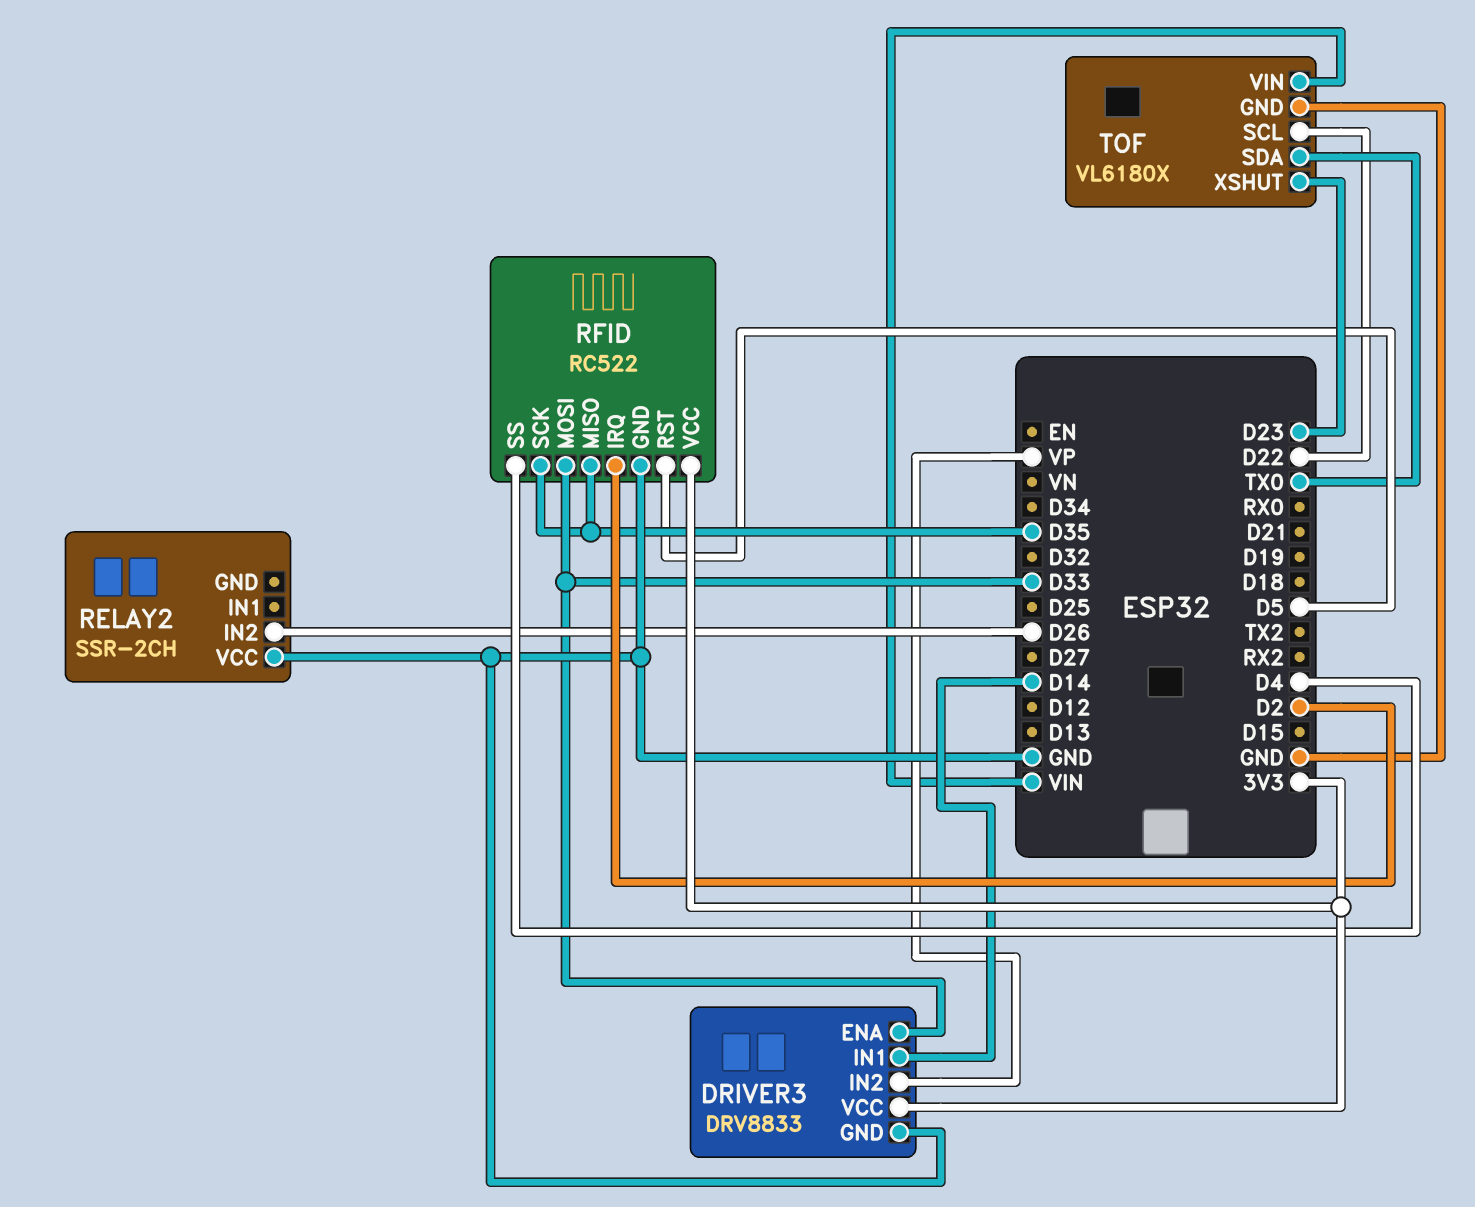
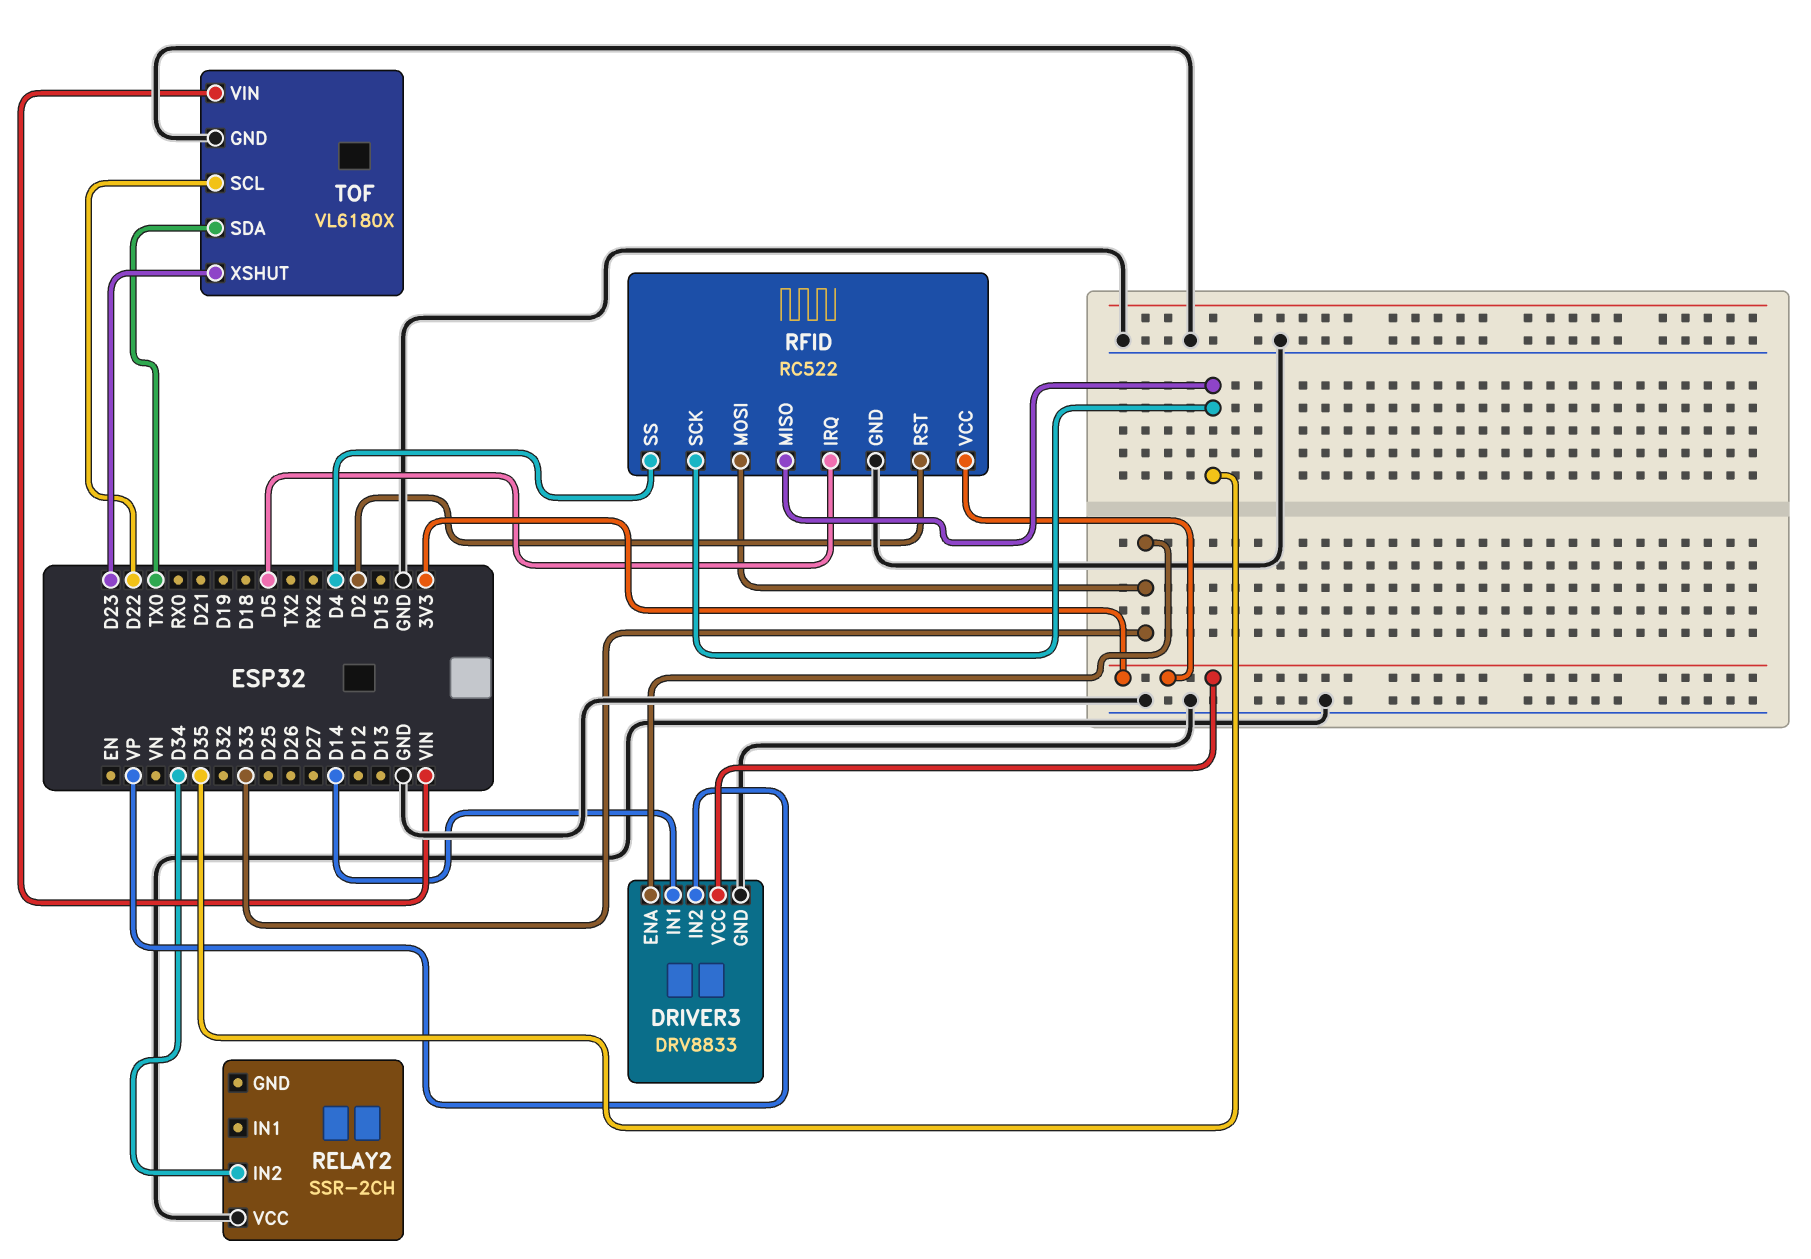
RELAY2 pin IN2: D26 -> D34
RFID pin IRQ: D2 -> D5
RFID pin RST: D5 -> D2

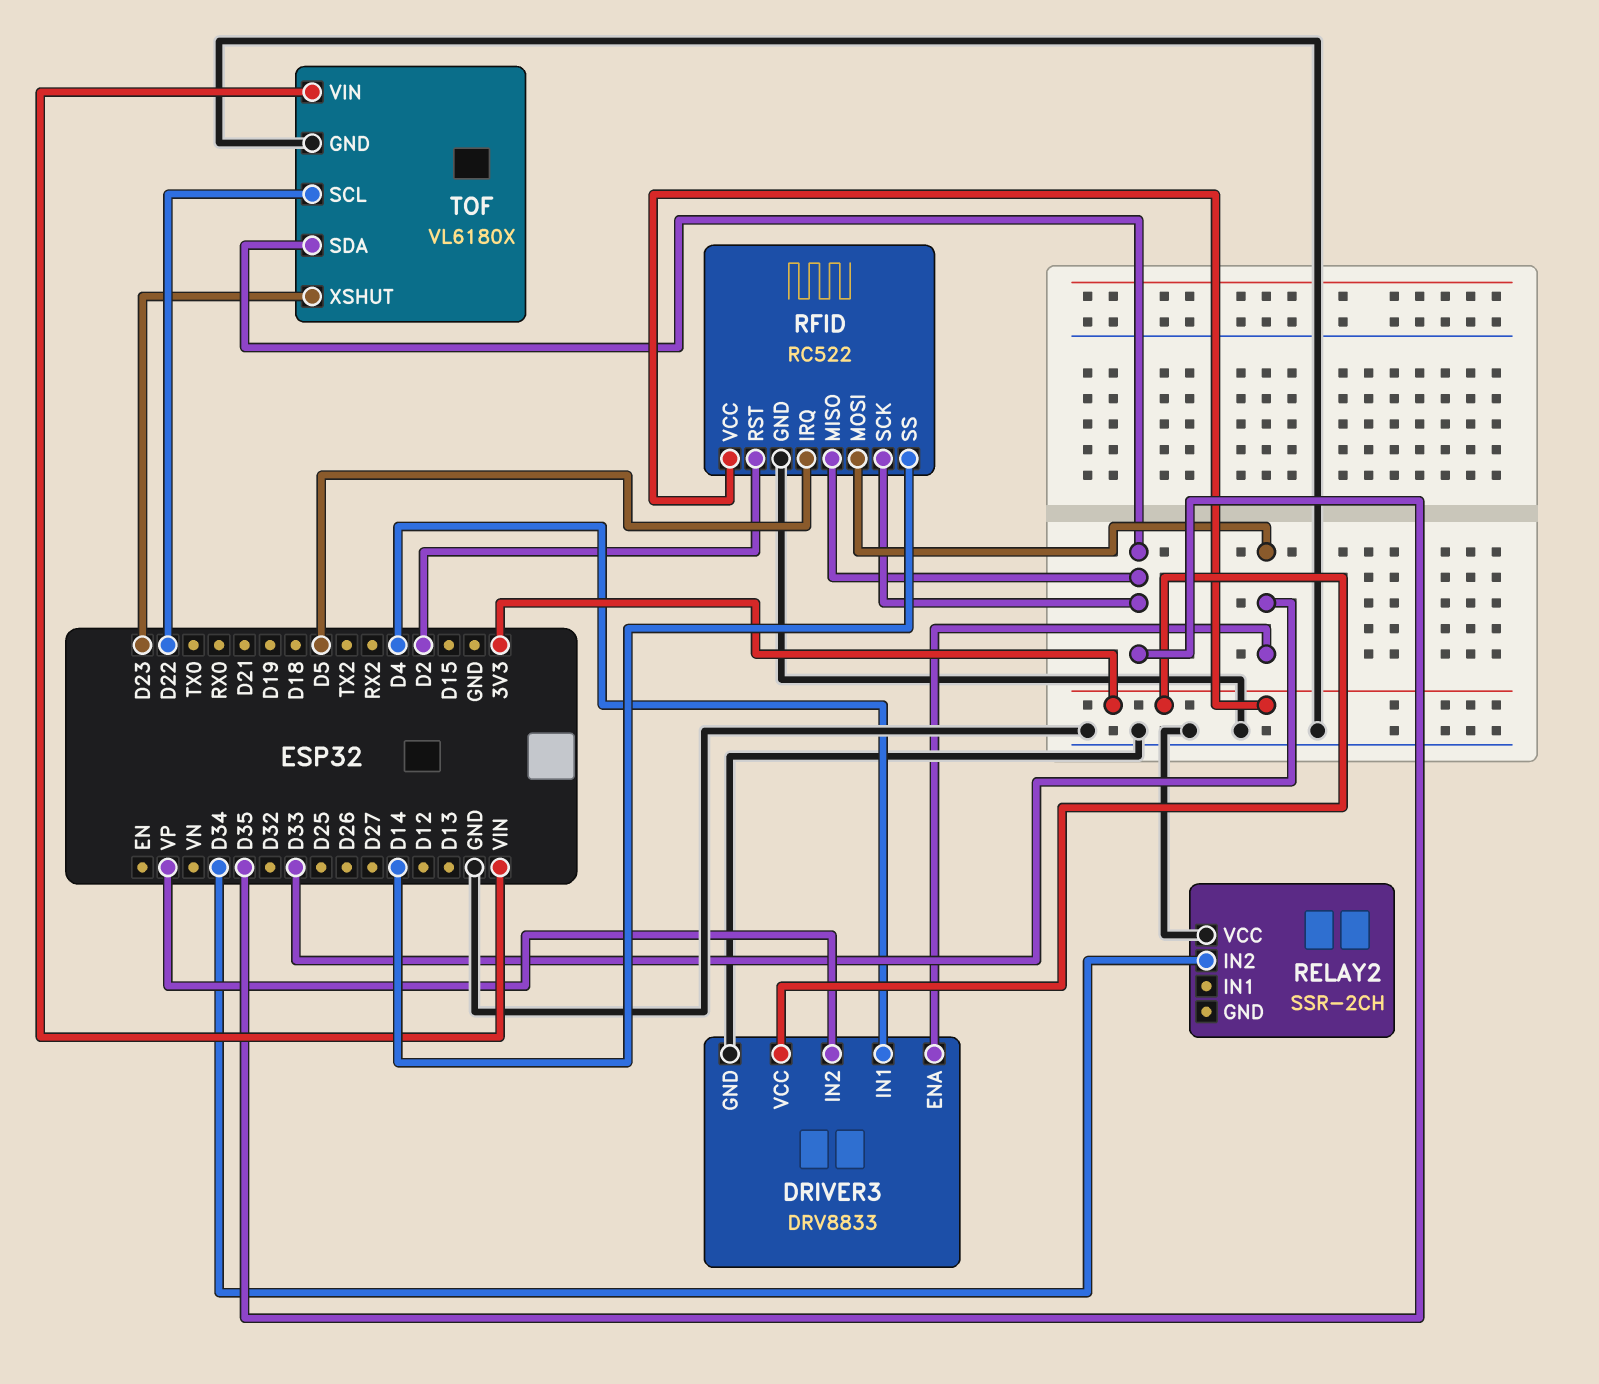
DRIVER3 pin IN1: D14 -> D4
RFID pin SS: D4 -> D14
TOF pin SDA: TX0 -> D35

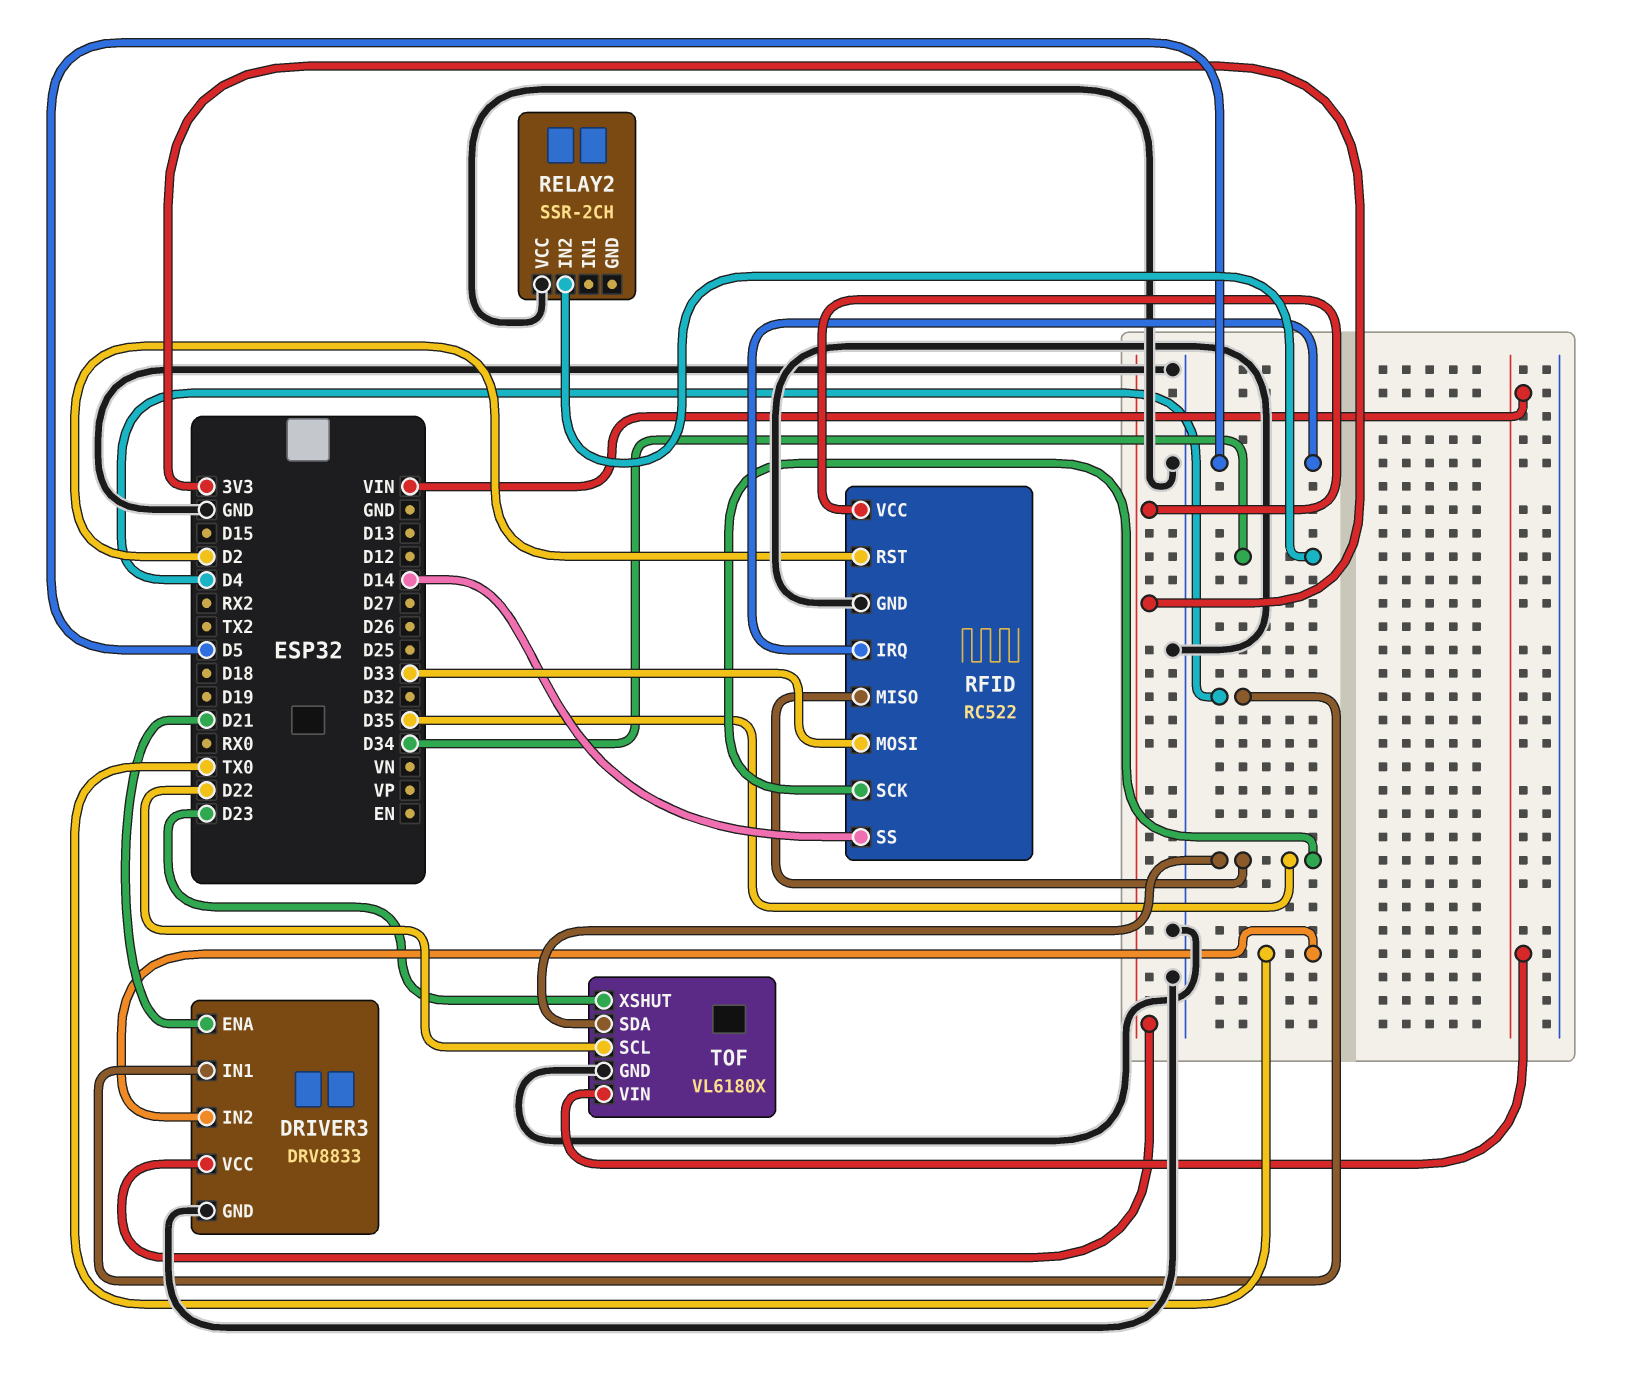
DRIVER3 pin ENA: D33 -> D21
DRIVER3 pin IN2: VP -> TX0

